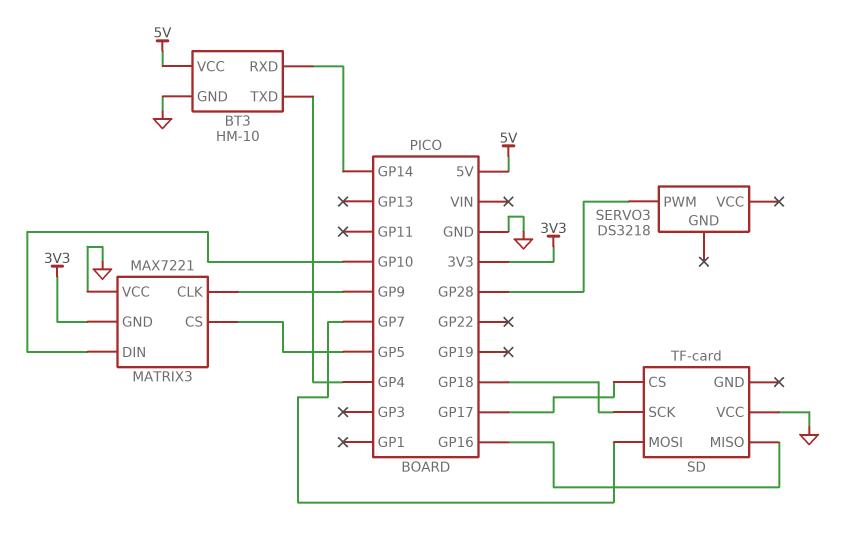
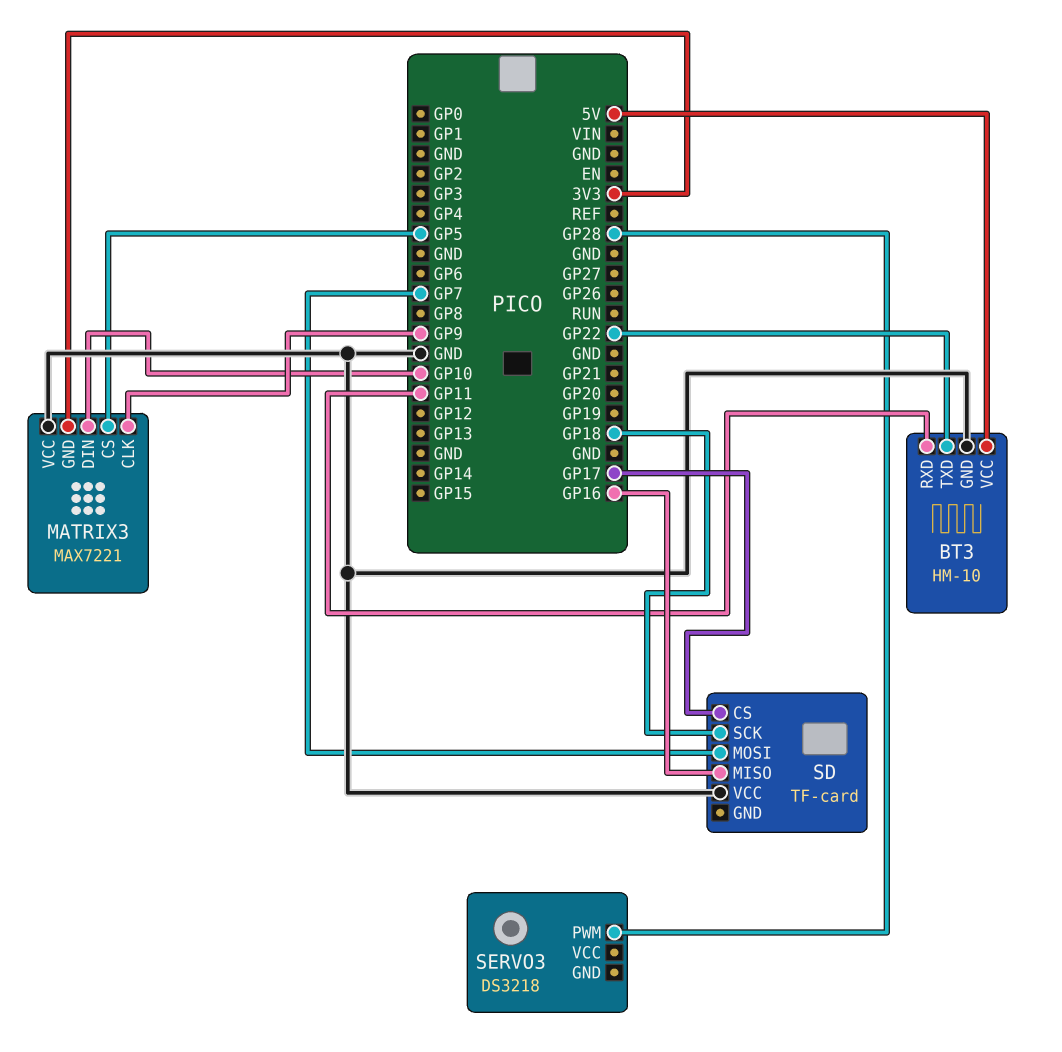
BT3 pin RXD: GP14 -> GP11
BT3 pin TXD: GP4 -> GP22

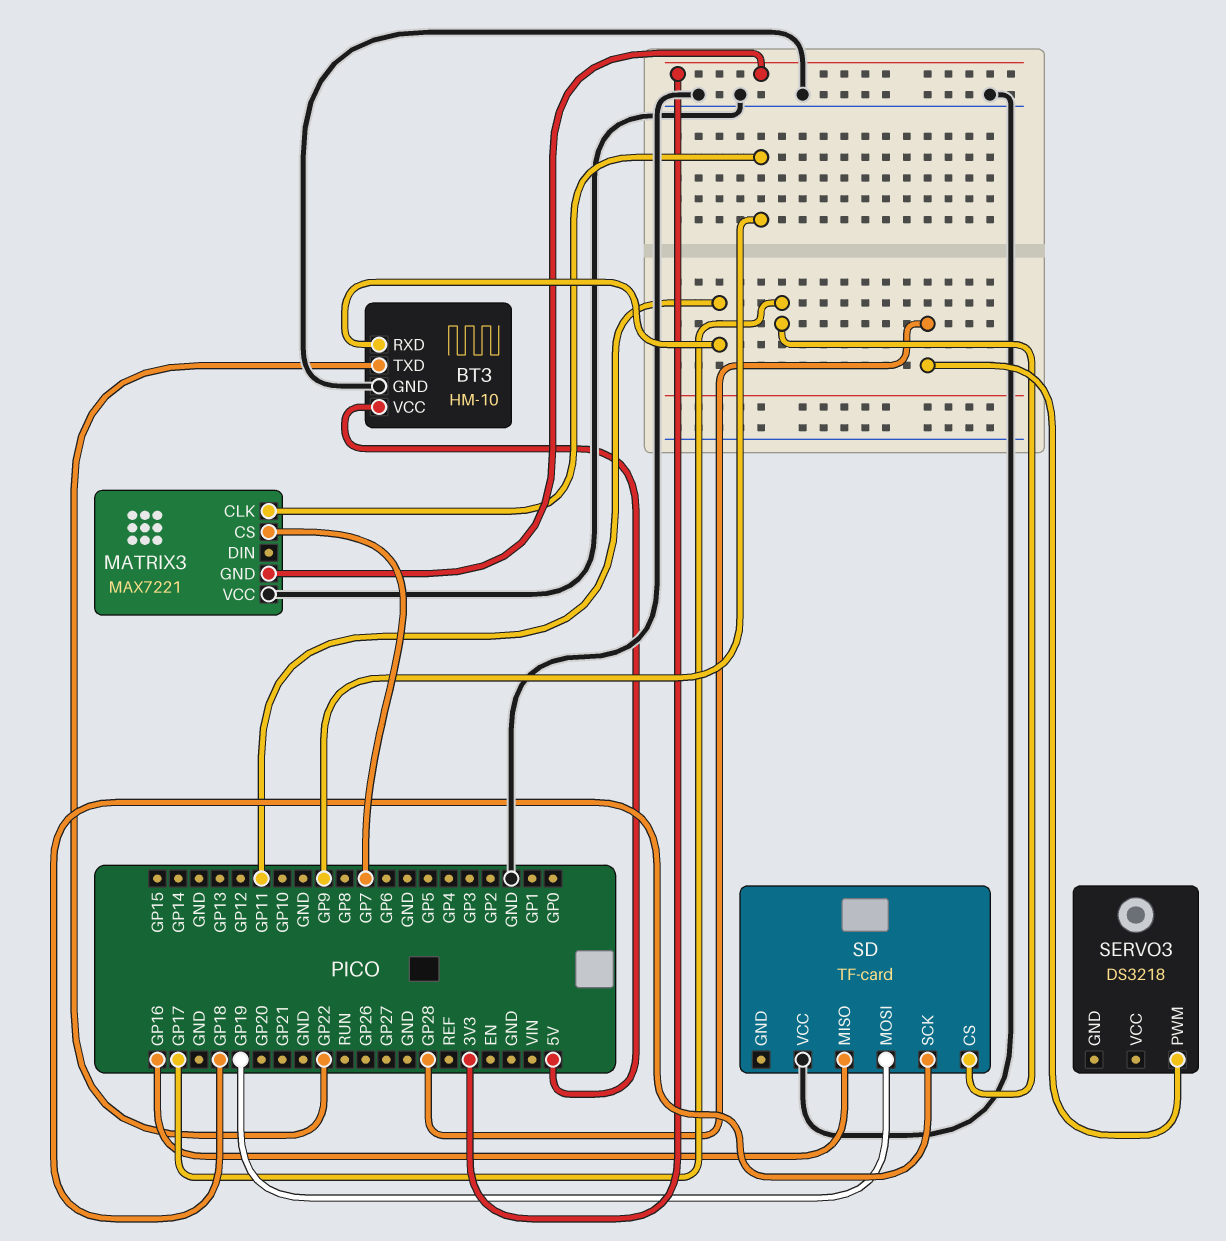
MATRIX3 pin CS: GP5 -> GP7
MATRIX3 pin DIN: GP10 -> none
SD pin MOSI: GP7 -> GP19

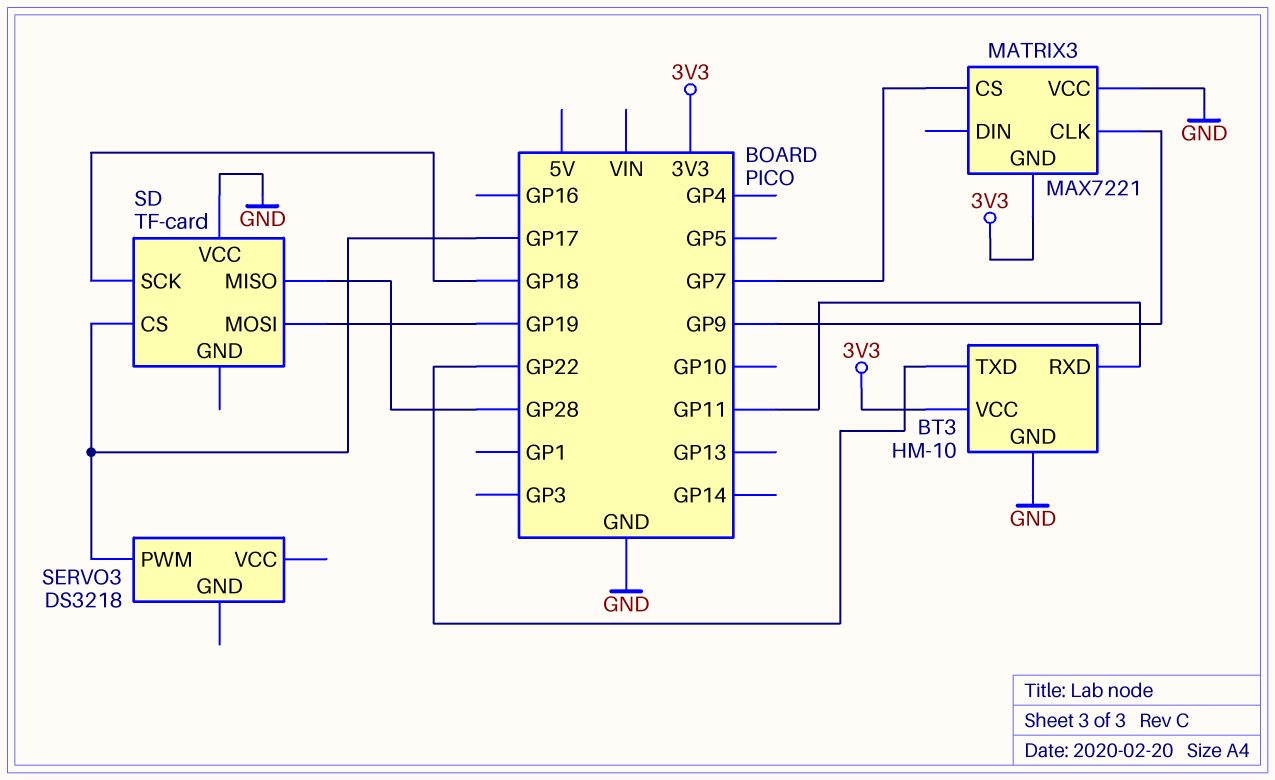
BT3 pin VCC: 5V -> 3V3
SD pin MISO: GP16 -> GP28
SERVO3 pin PWM: GP28 -> GP17

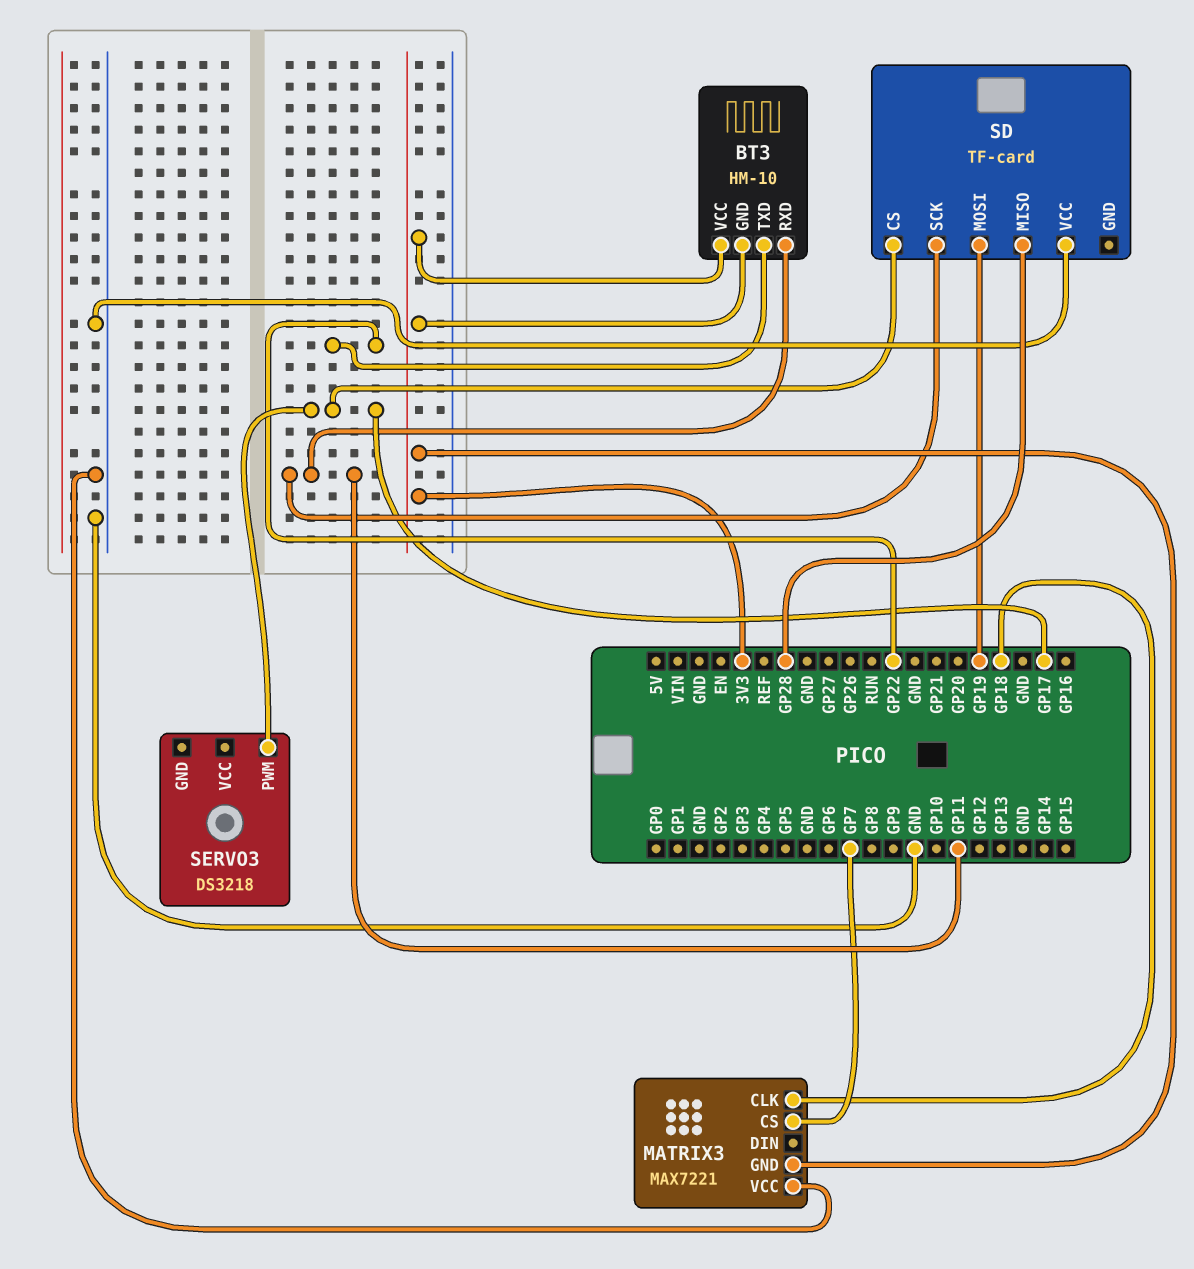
BT3 pin GND: GND -> 3V3
MATRIX3 pin CLK: GP9 -> GP18
SD pin SCK: GP18 -> GP11

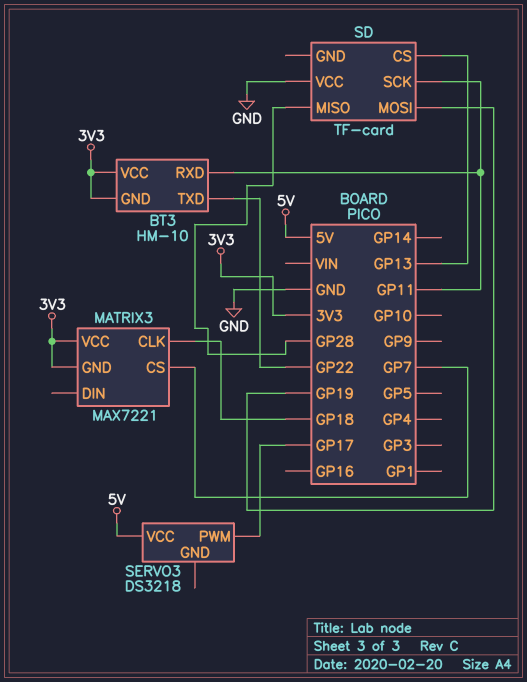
MATRIX3 pin VCC: GND -> 3V3
SD pin CS: GP17 -> GP13
SERVO3 pin VCC: none -> 5V

